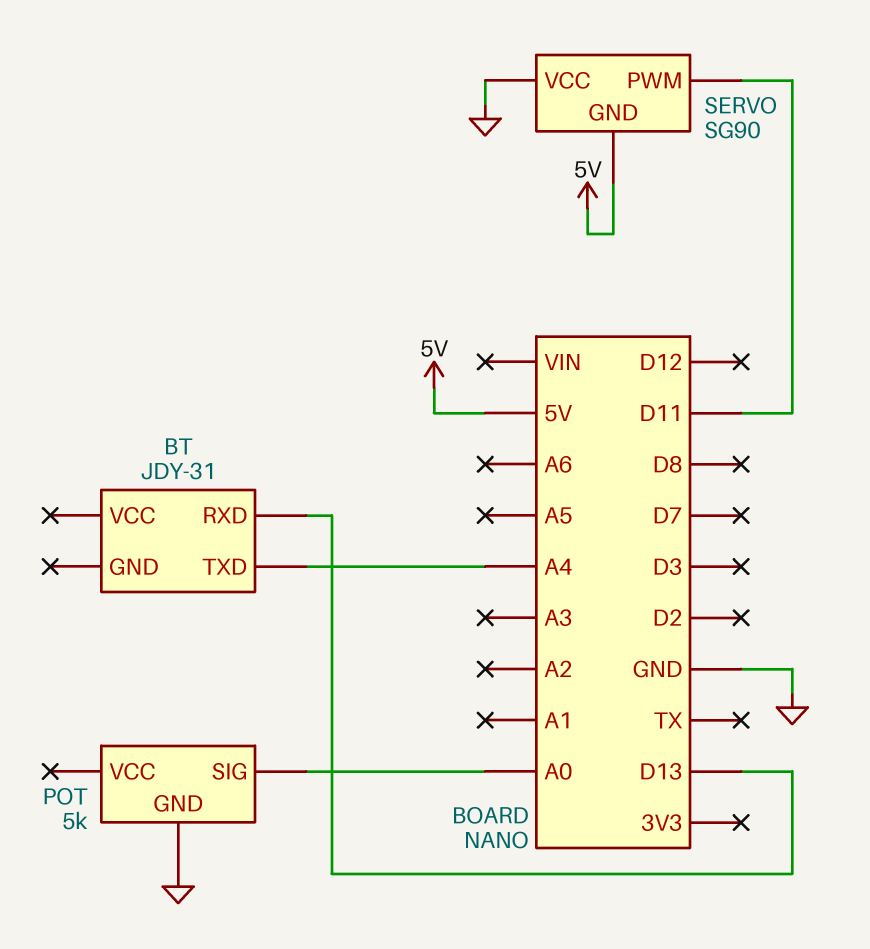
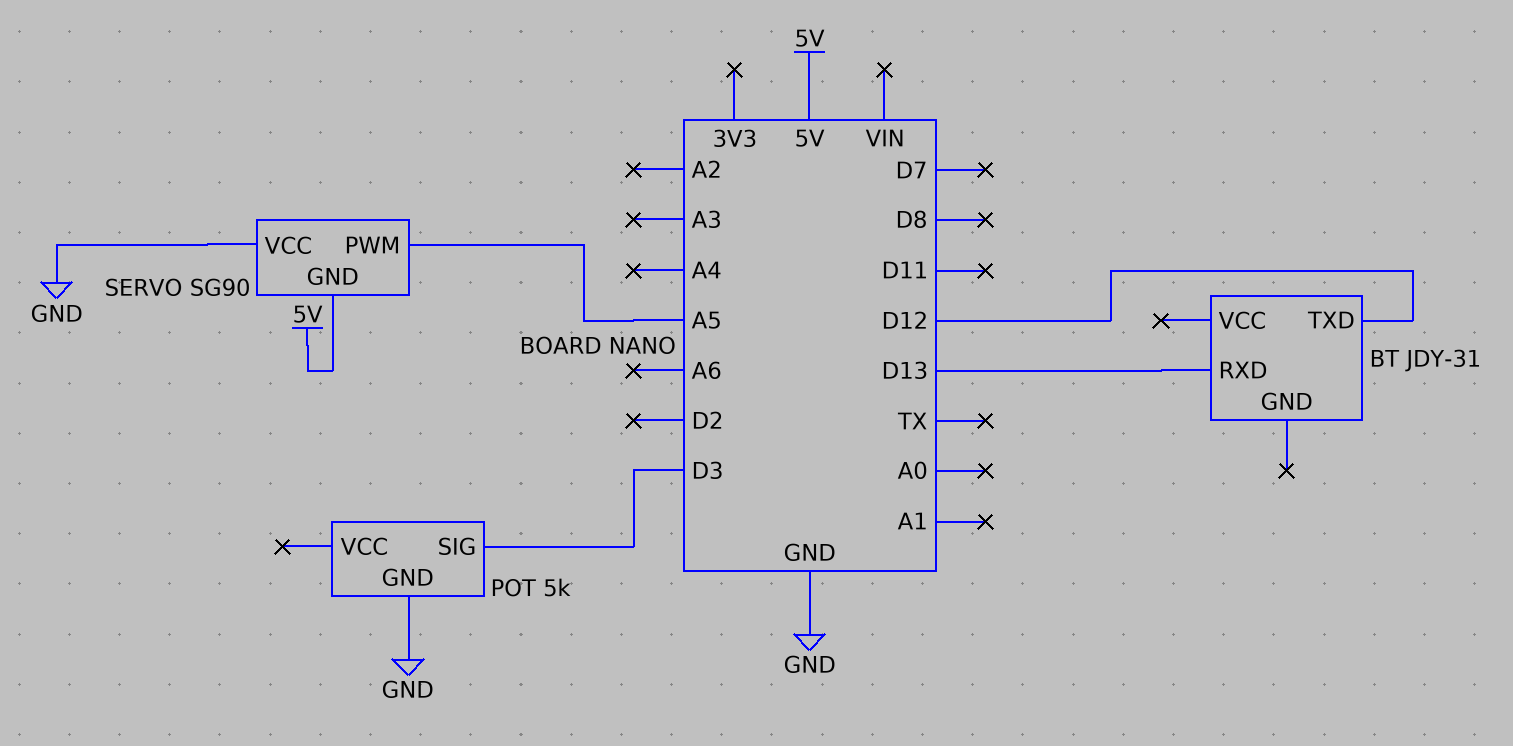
BT pin TXD: A4 -> D12
POT pin SIG: A0 -> D3
SERVO pin PWM: D11 -> A5

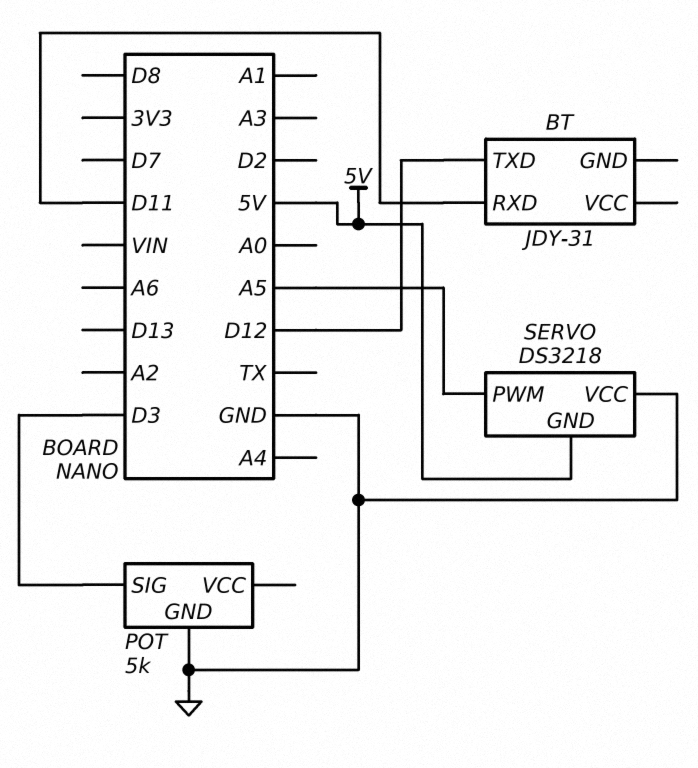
BT pin RXD: D13 -> D11
SERVO: SG90 -> DS3218

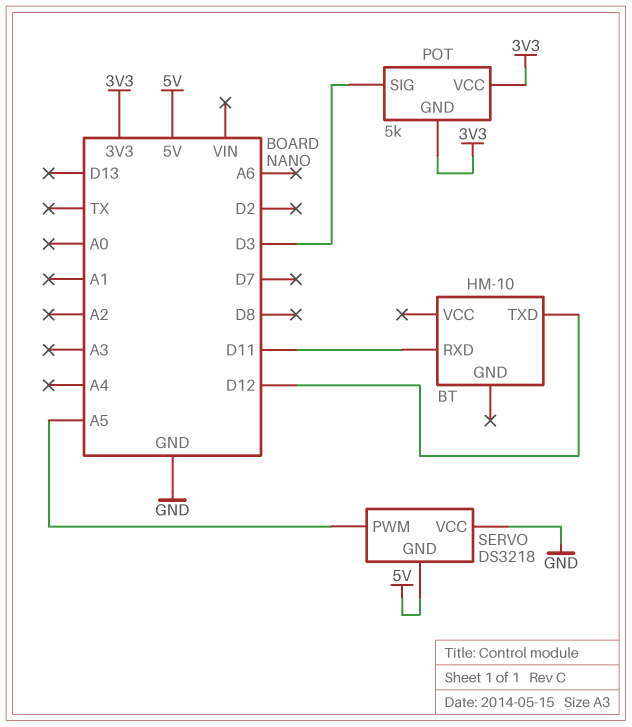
BT: JDY-31 -> HM-10
POT pin GND: GND -> 3V3
POT pin VCC: none -> 3V3

